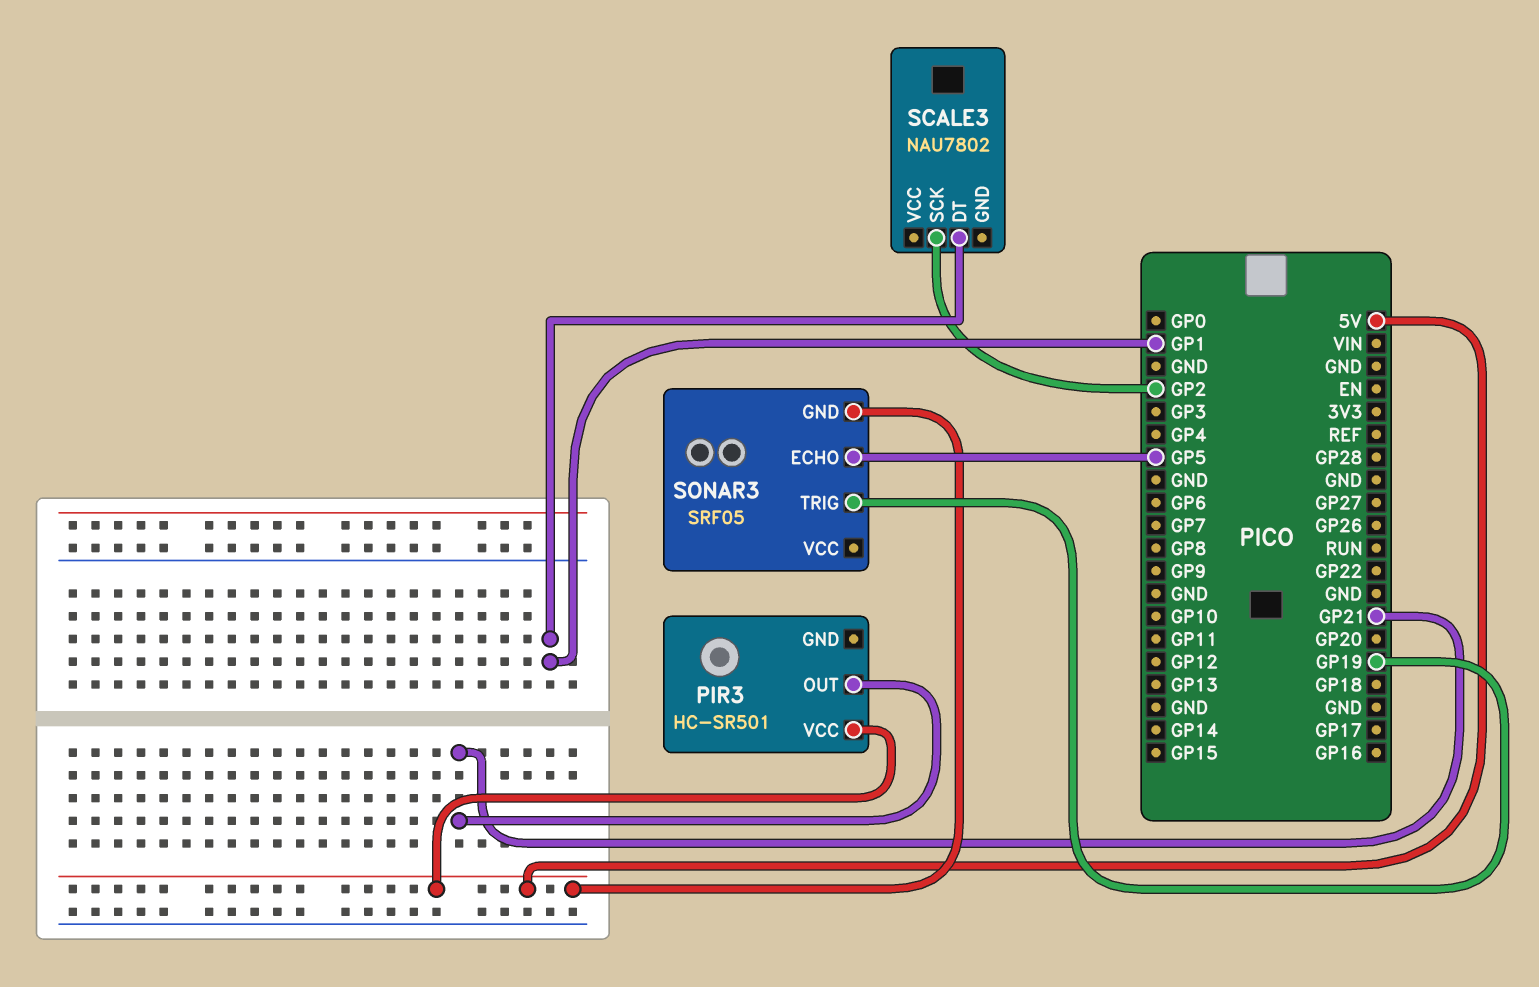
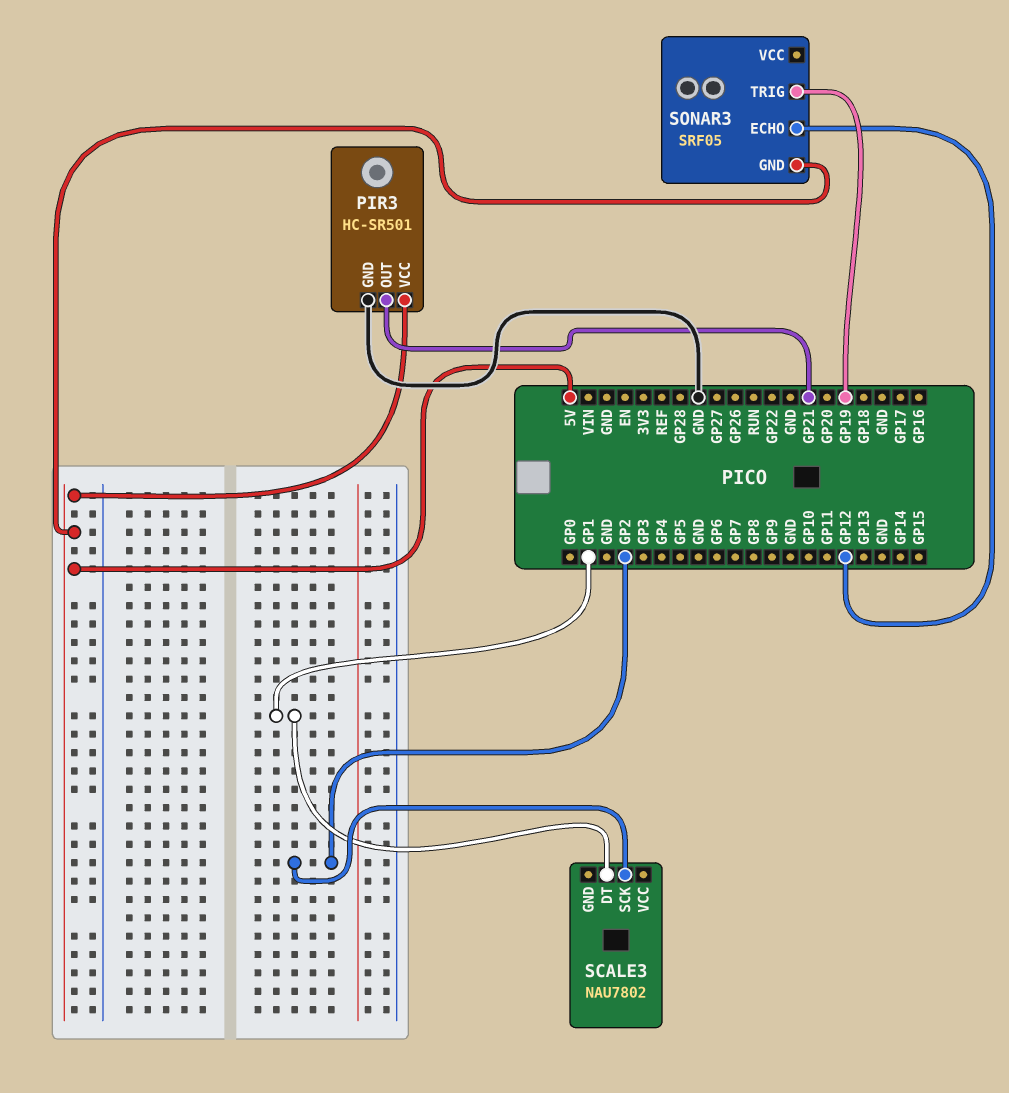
PIR3 pin GND: none -> GND
SONAR3 pin ECHO: GP5 -> GP12

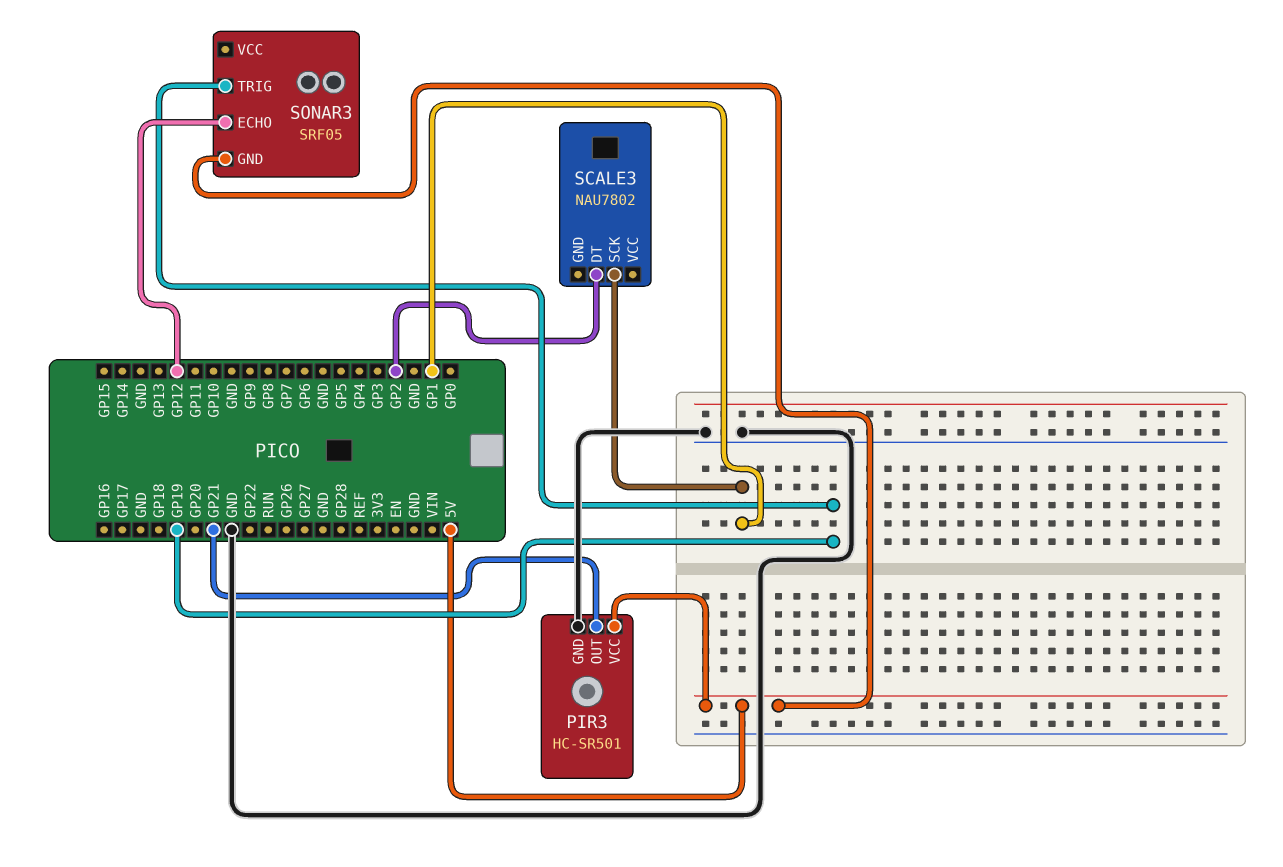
SCALE3 pin DT: GP1 -> GP2
SCALE3 pin SCK: GP2 -> GP1

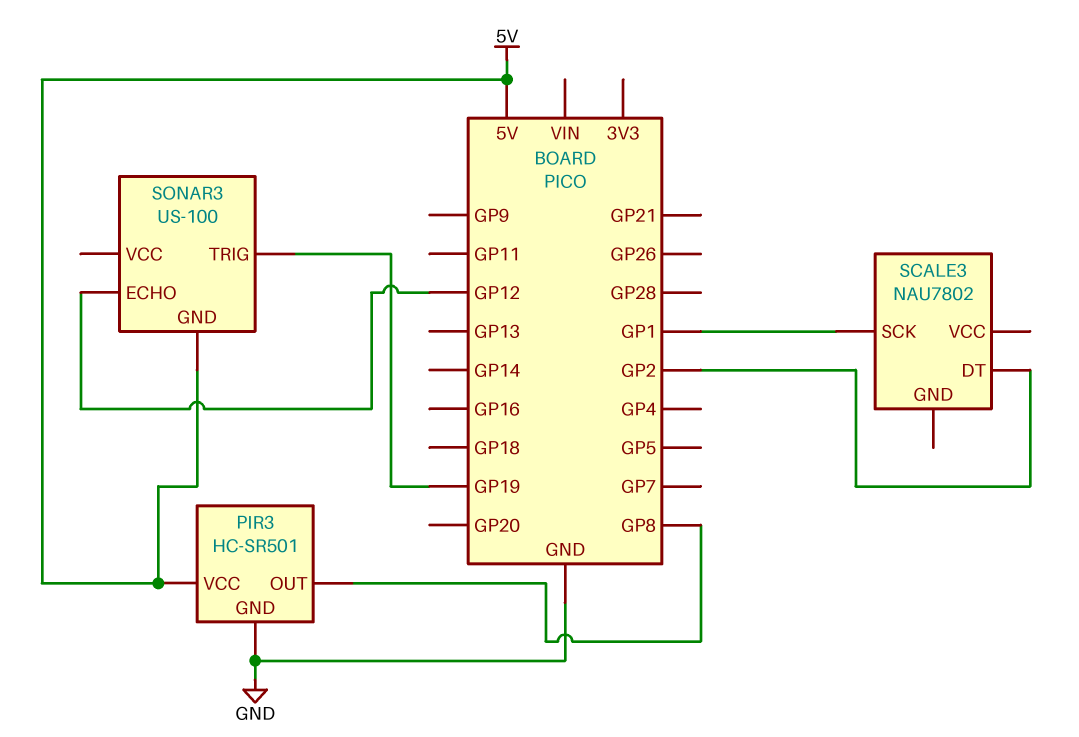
PIR3 pin OUT: GP21 -> GP8
SONAR3: SRF05 -> US-100

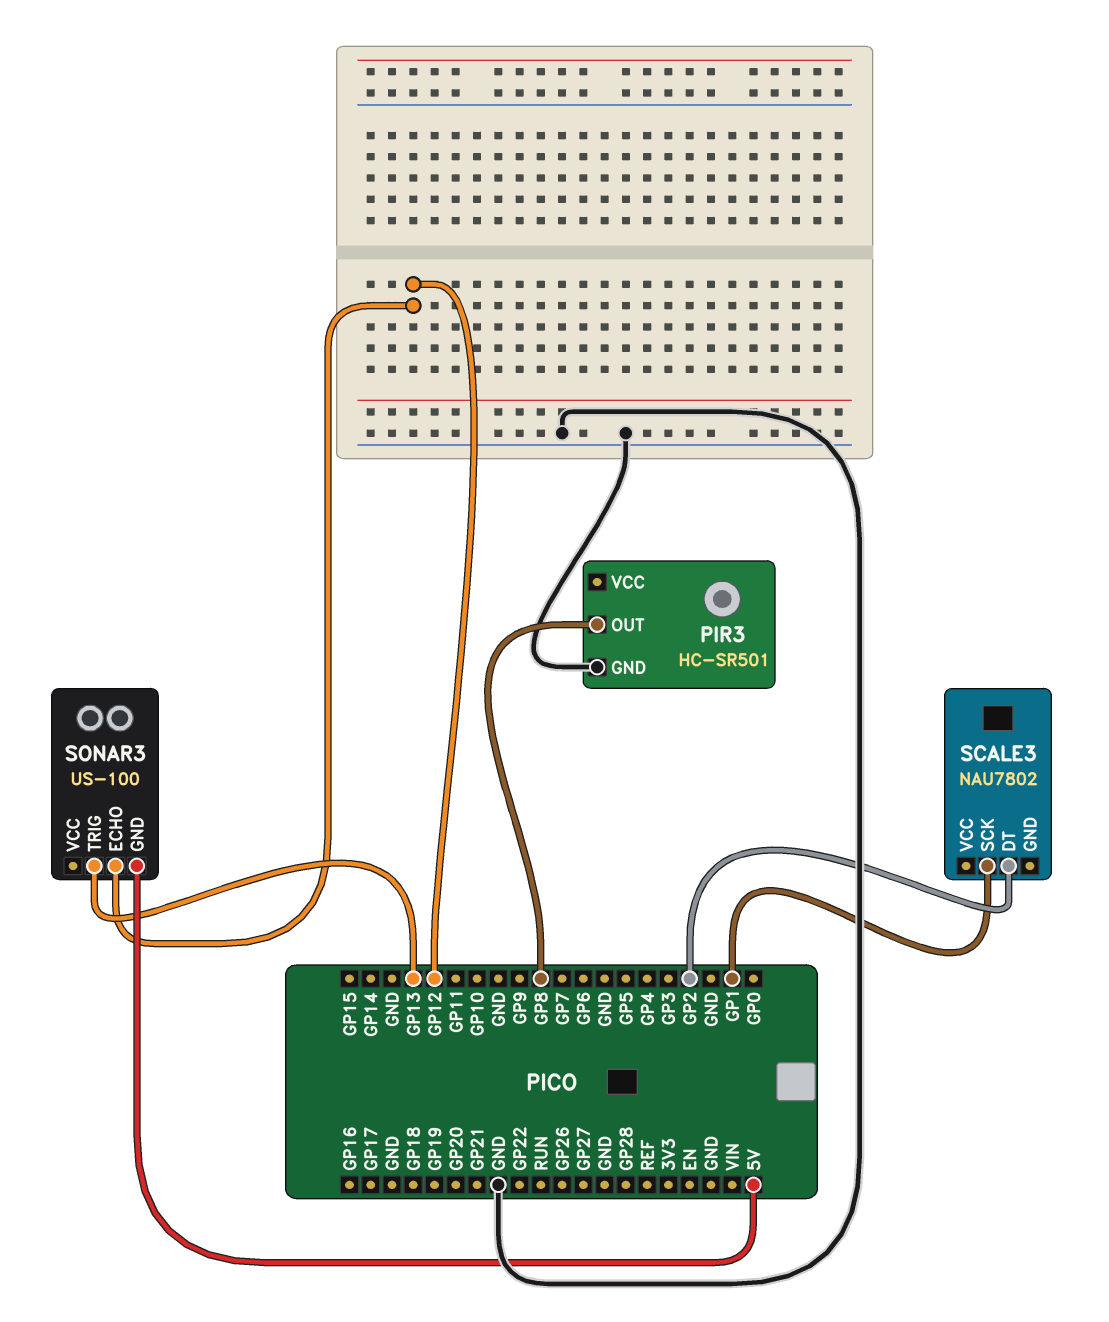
PIR3 pin VCC: 5V -> none
SONAR3 pin TRIG: GP19 -> GP13

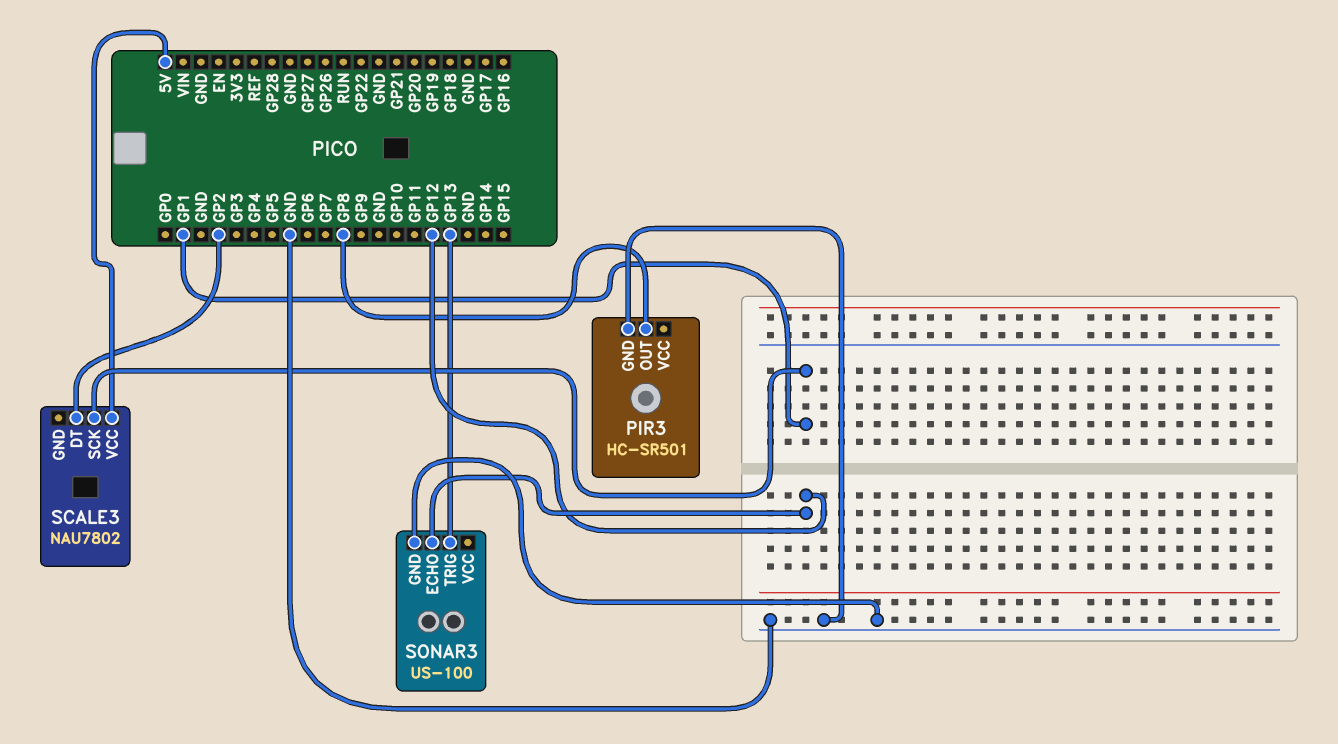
SCALE3 pin VCC: none -> 5V
SONAR3 pin GND: 5V -> GND

